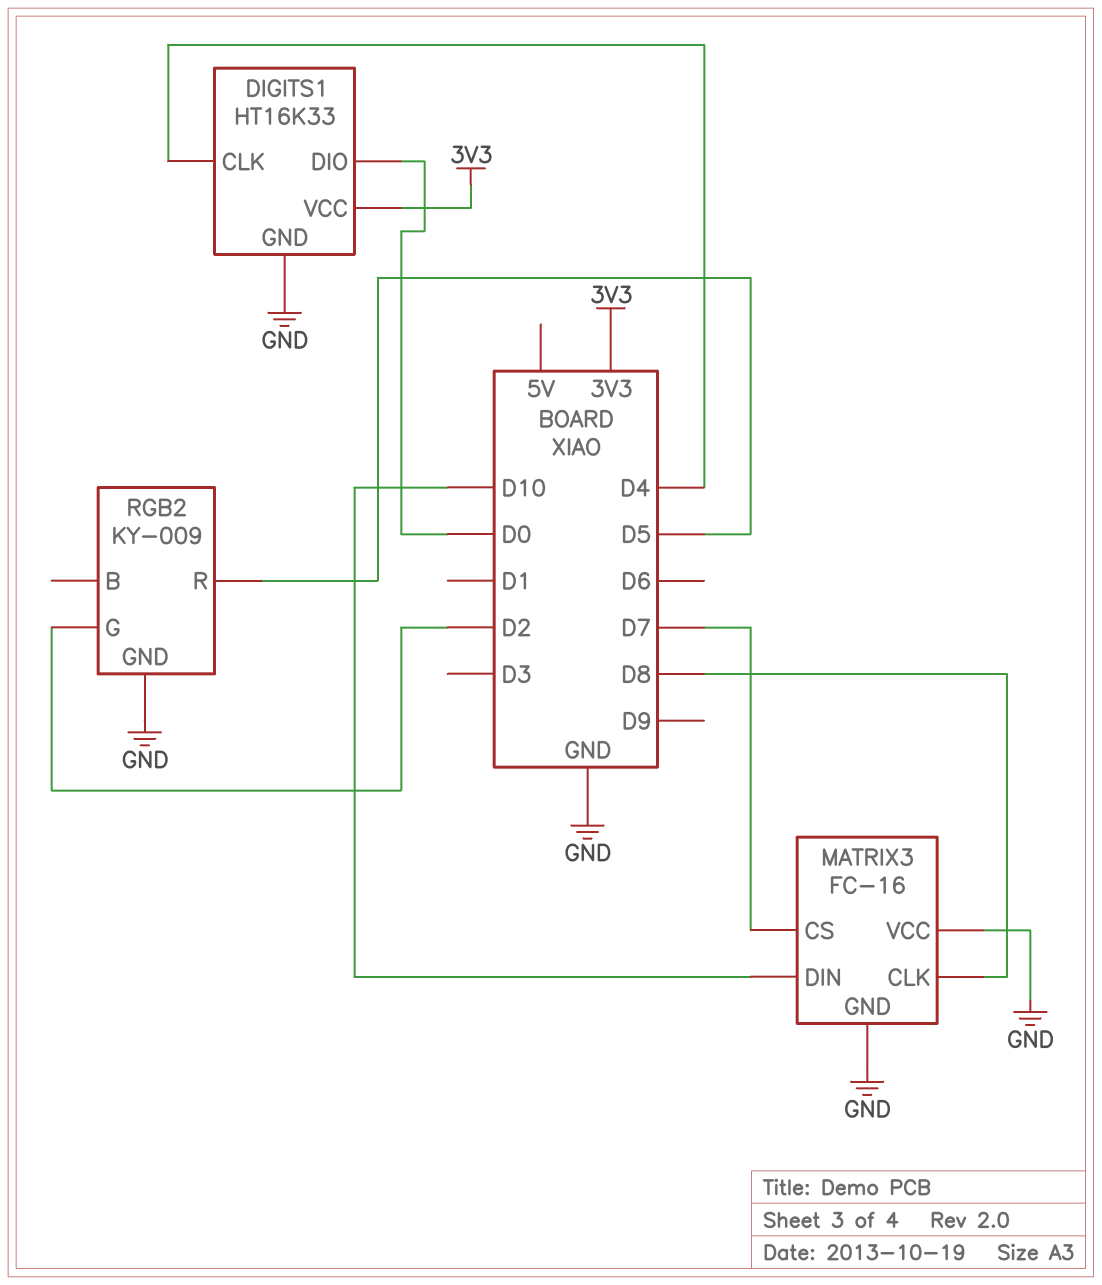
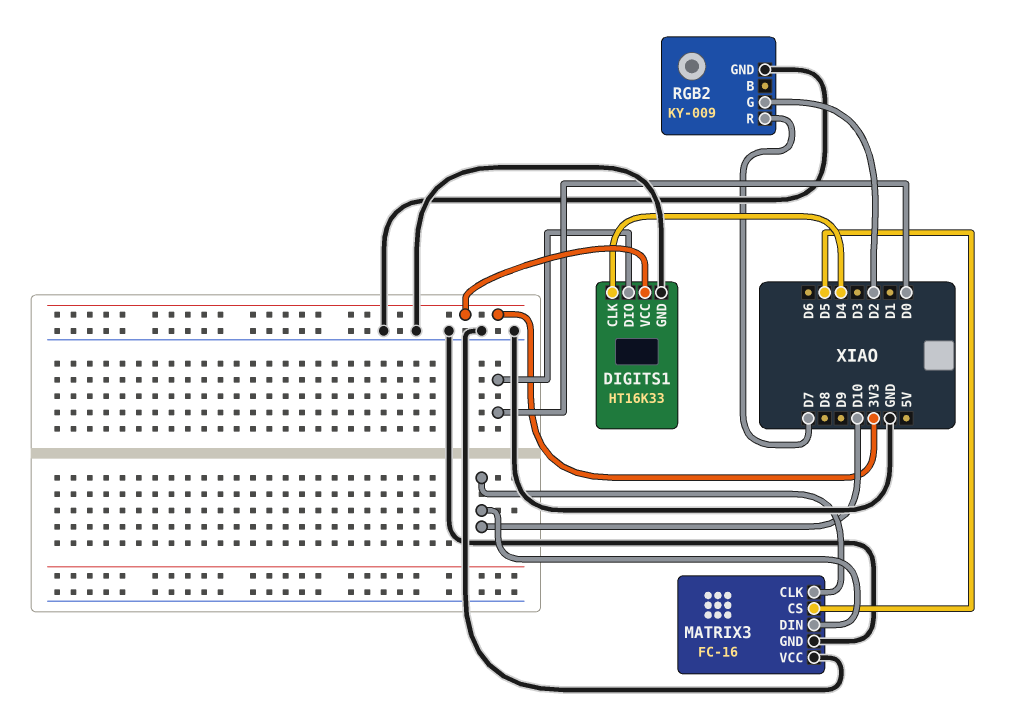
MATRIX3 pin CLK: D8 -> D10
MATRIX3 pin CS: D7 -> D5
RGB2 pin R: D5 -> D7

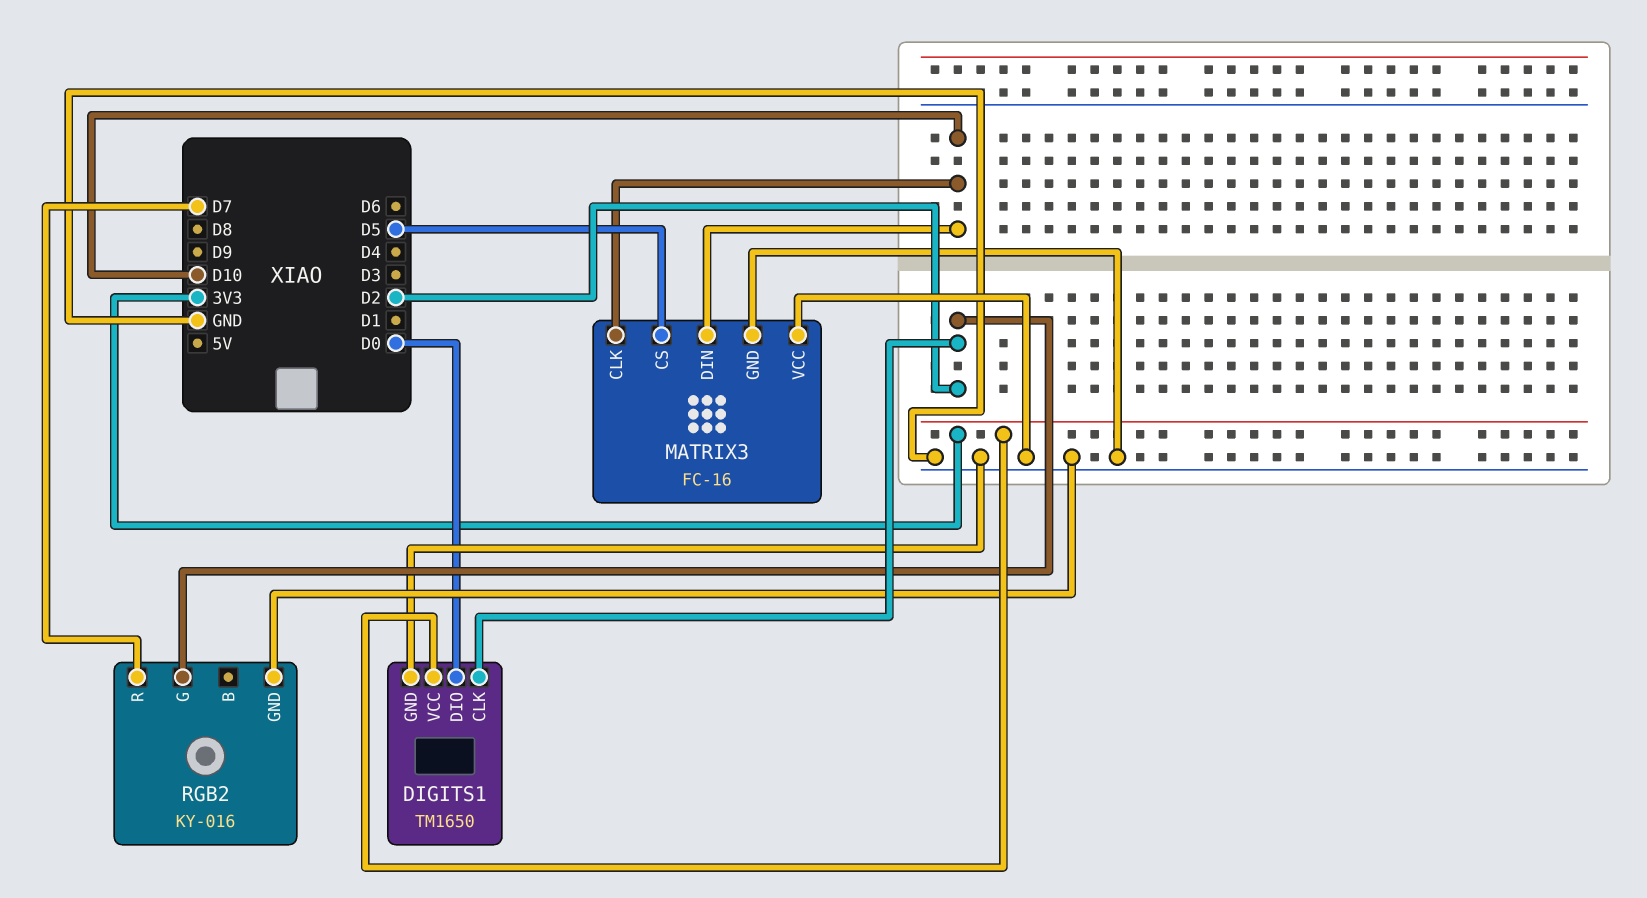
DIGITS1: HT16K33 -> TM1650
DIGITS1 pin CLK: D4 -> D2
RGB2: KY-009 -> KY-016

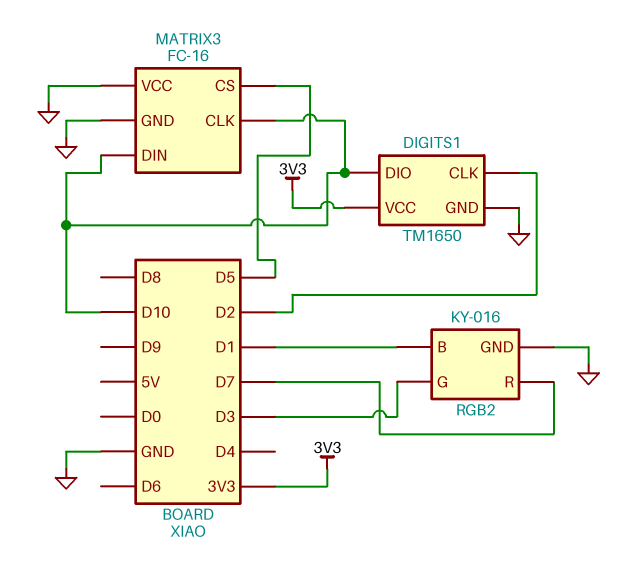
DIGITS1 pin DIO: D0 -> D10
RGB2 pin B: none -> D1
RGB2 pin G: D2 -> D3

